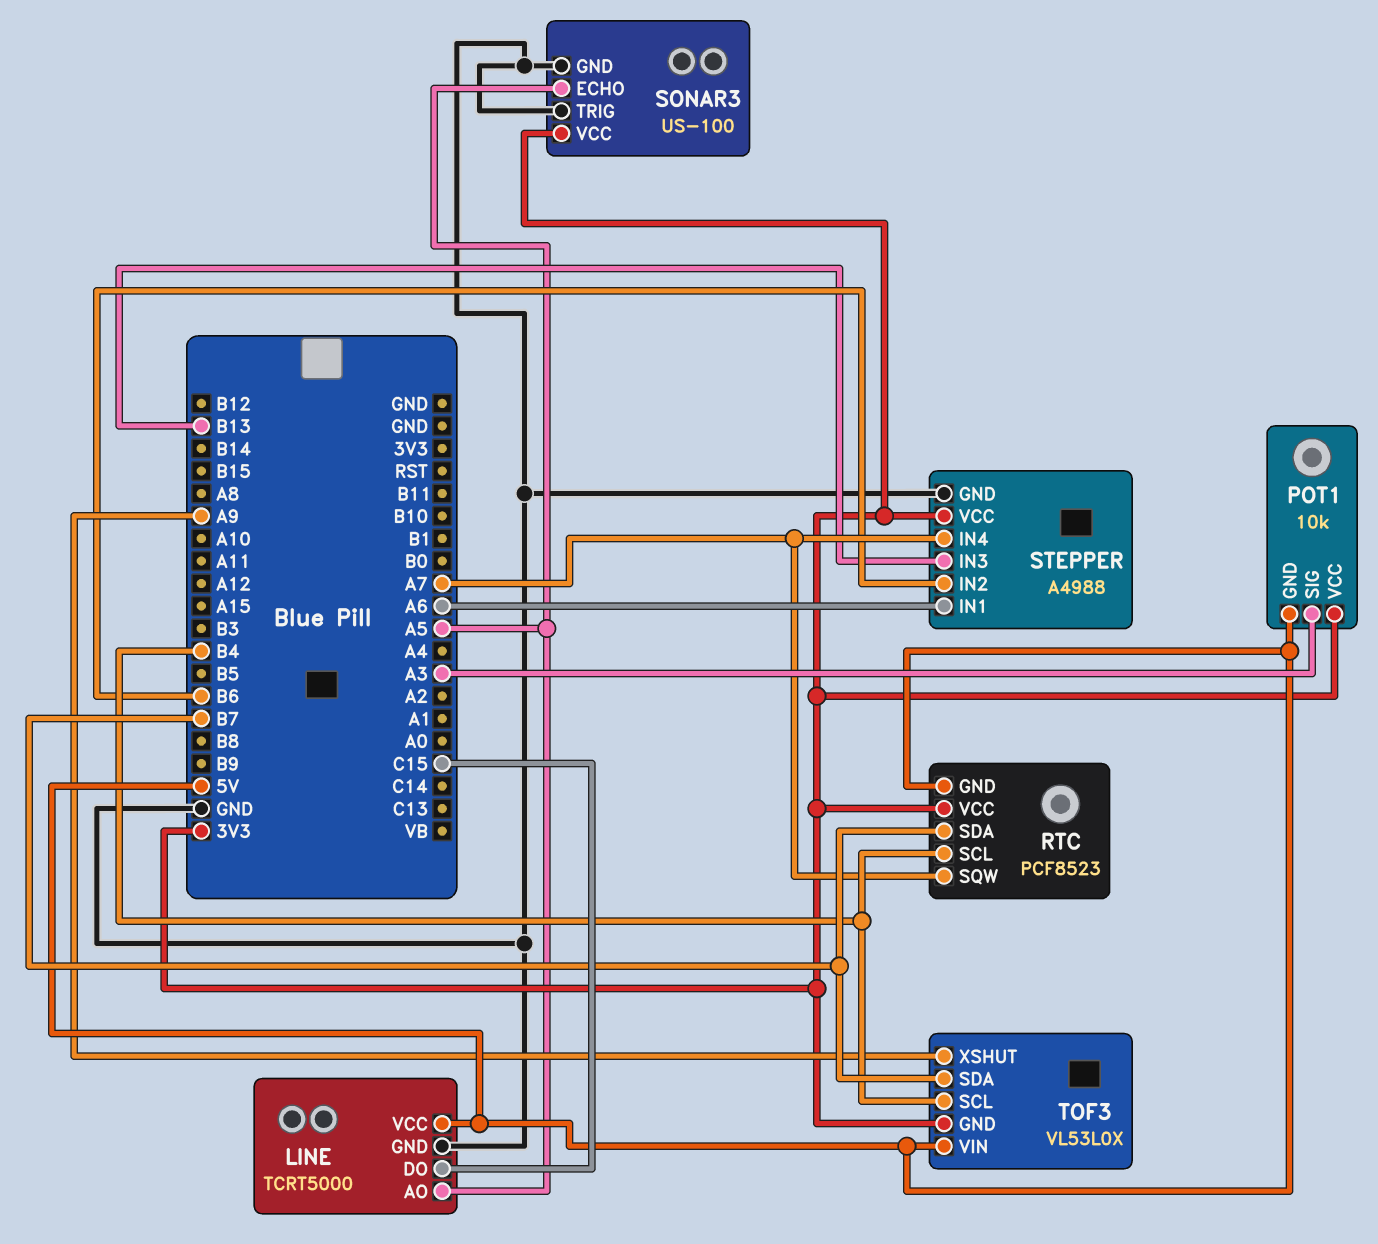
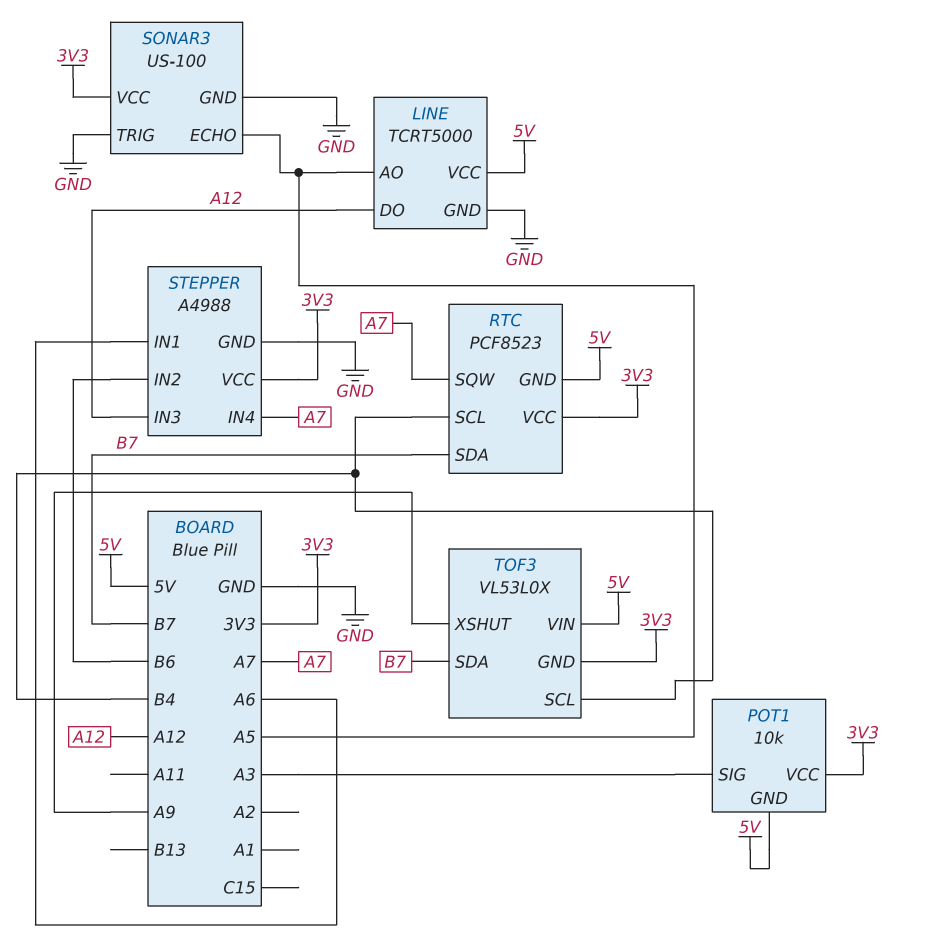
LINE pin DO: C15 -> A12
STEPPER pin IN3: B13 -> A12

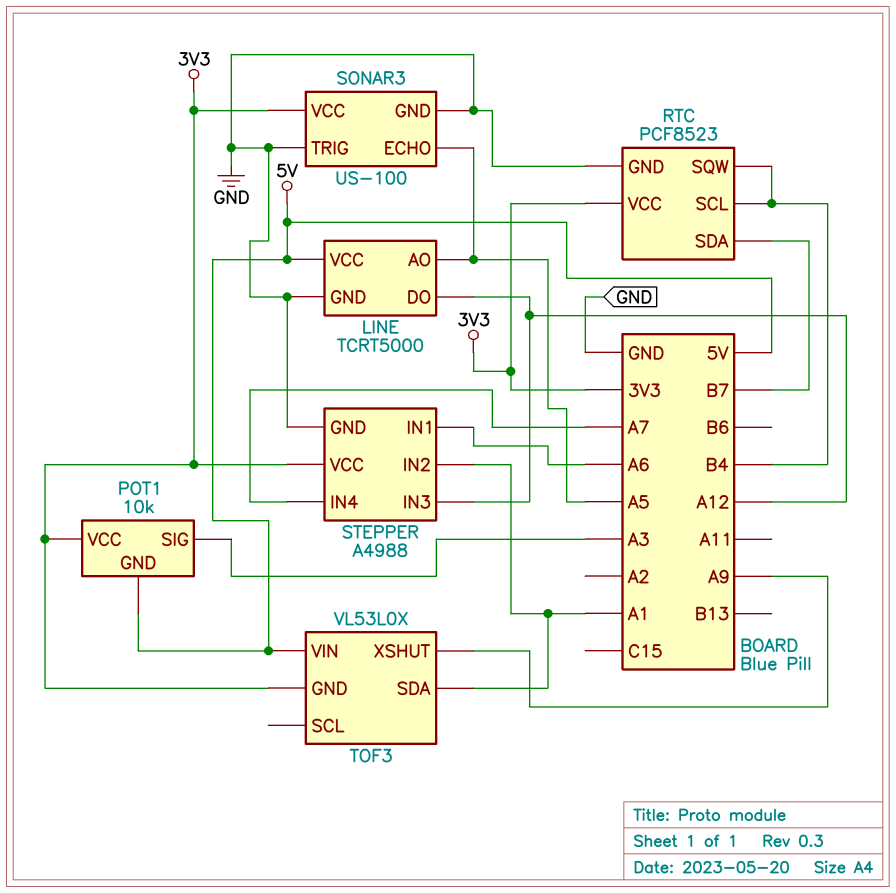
RTC pin GND: 5V -> GND
RTC pin SQW: A7 -> B4
STEPPER pin IN2: B6 -> A1
TOF3 pin SCL: B4 -> none
TOF3 pin SDA: B7 -> A1

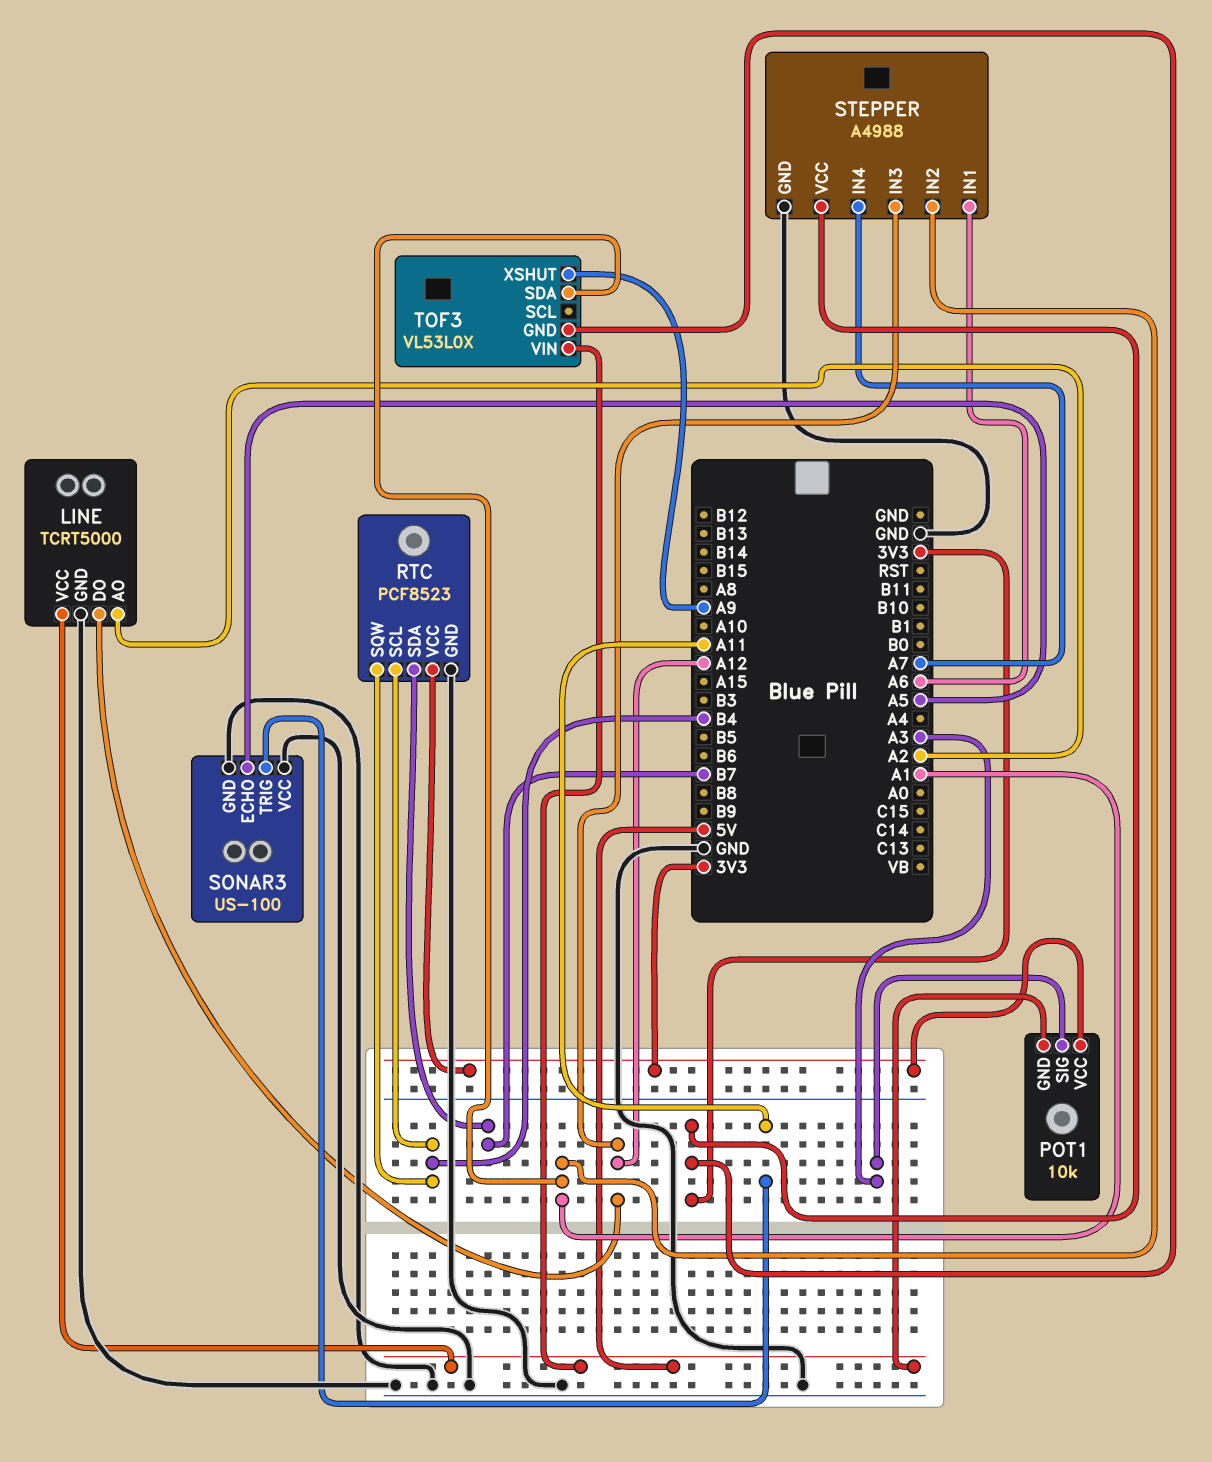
LINE pin AO: A5 -> A2
SONAR3 pin TRIG: GND -> A11
SONAR3 pin VCC: 3V3 -> GND

